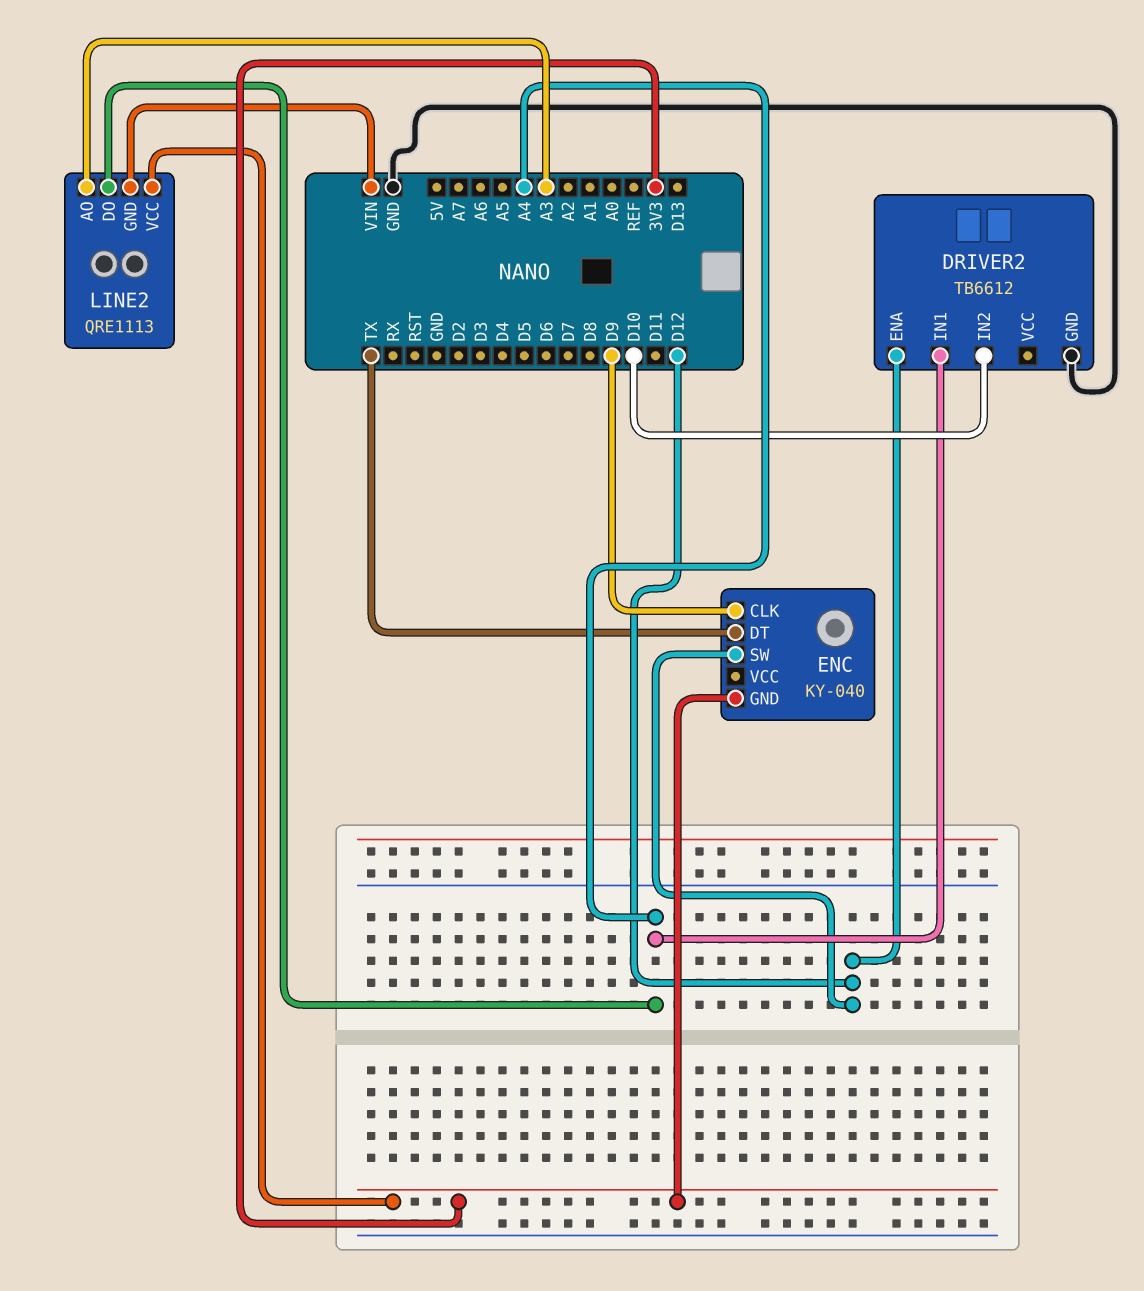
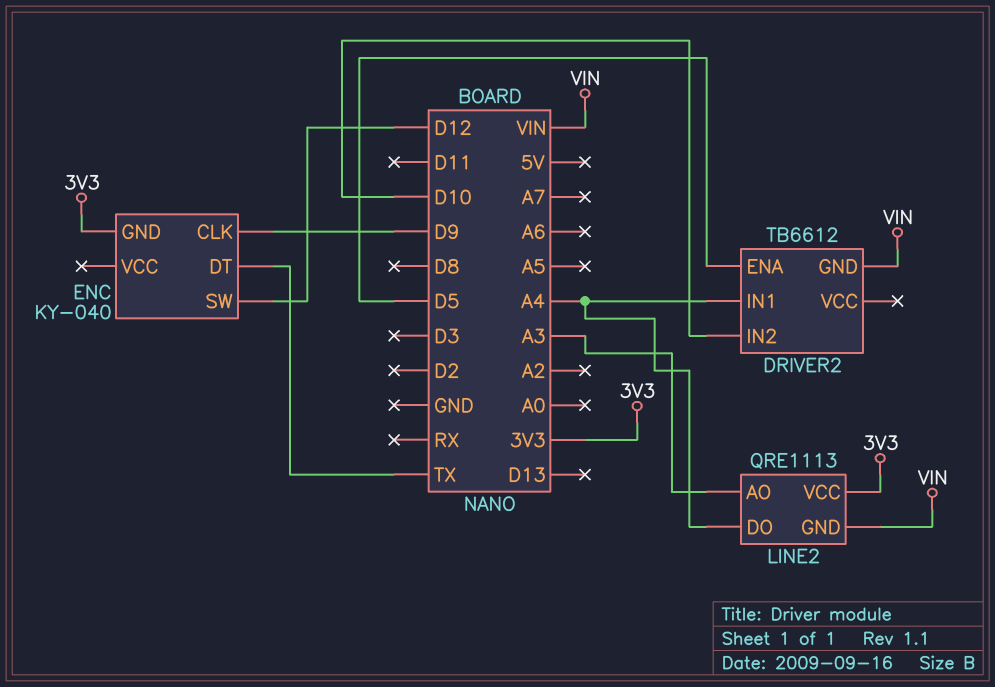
DRIVER2 pin ENA: D12 -> D5
DRIVER2 pin GND: GND -> VIN

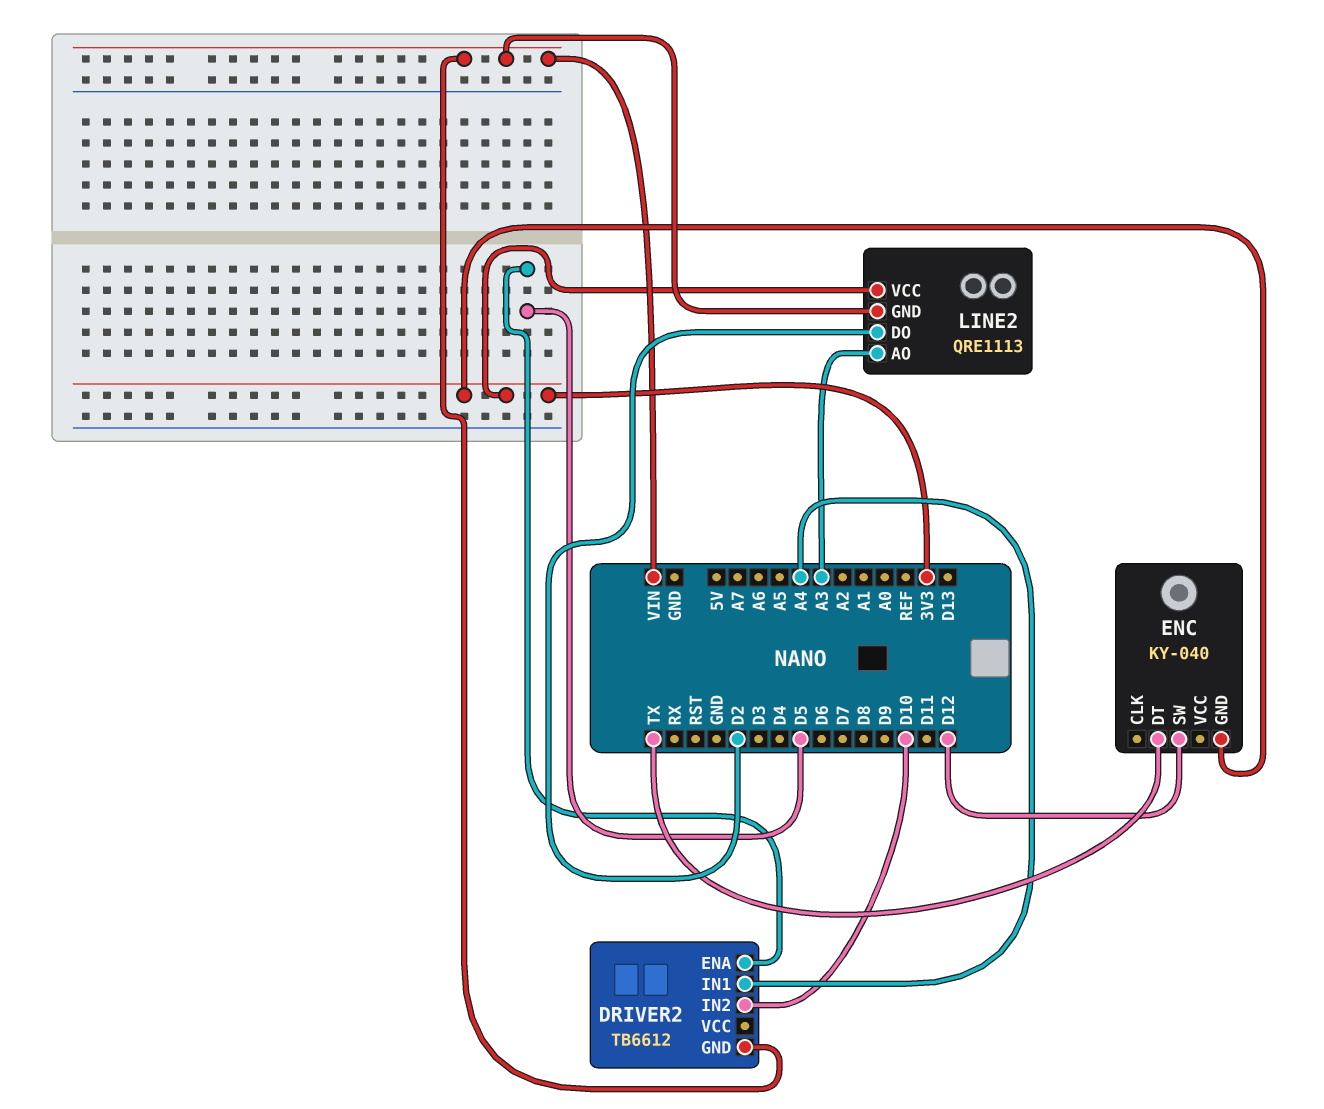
ENC pin CLK: D9 -> none
LINE2 pin DO: A4 -> D2

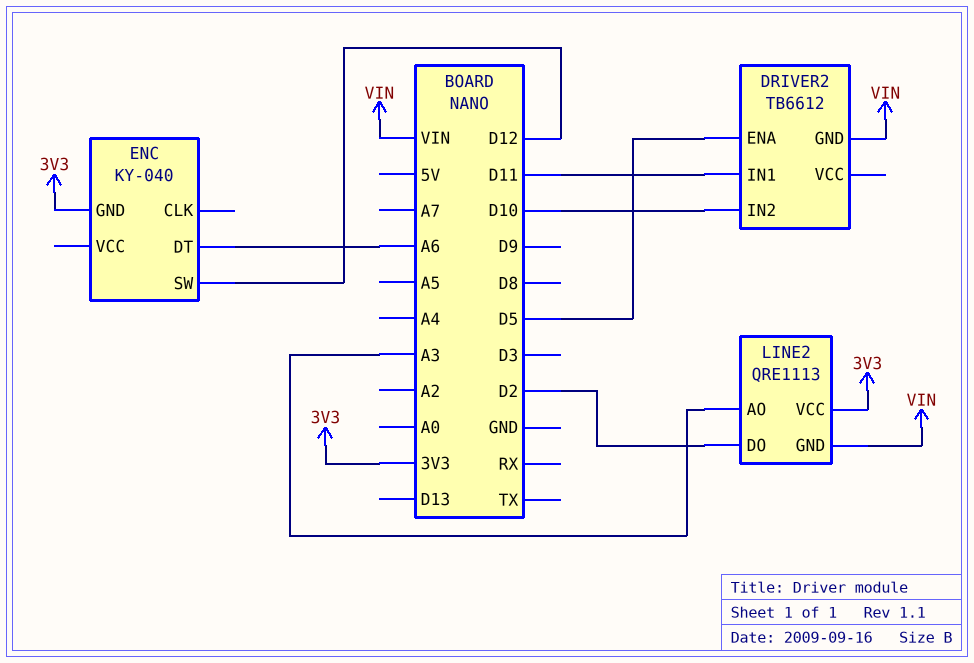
DRIVER2 pin IN1: A4 -> D11
ENC pin DT: TX -> A6

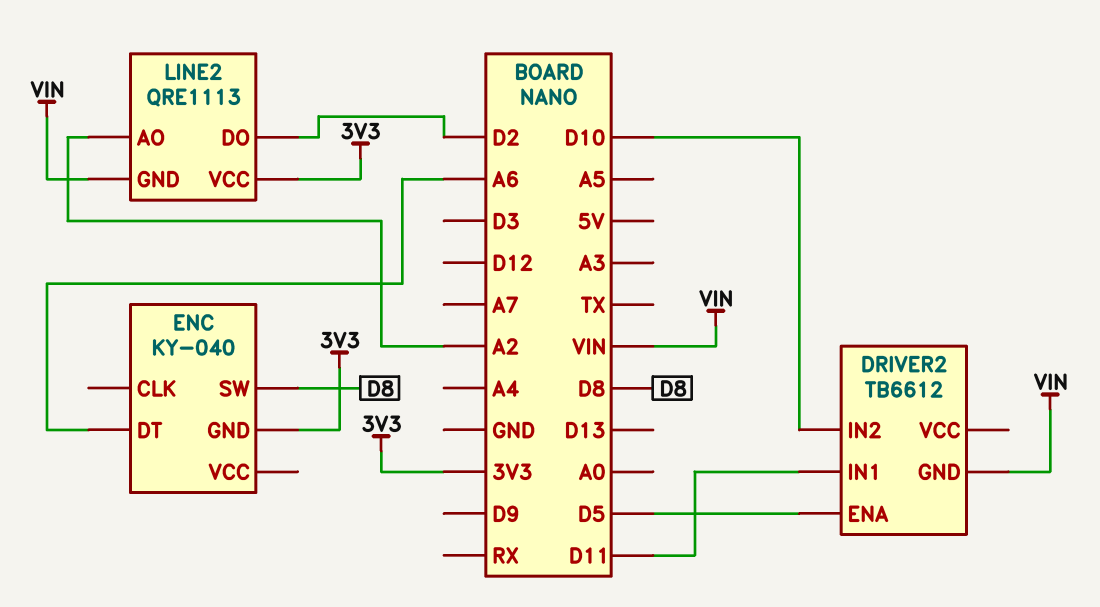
ENC pin SW: D12 -> D8
LINE2 pin AO: A3 -> A2

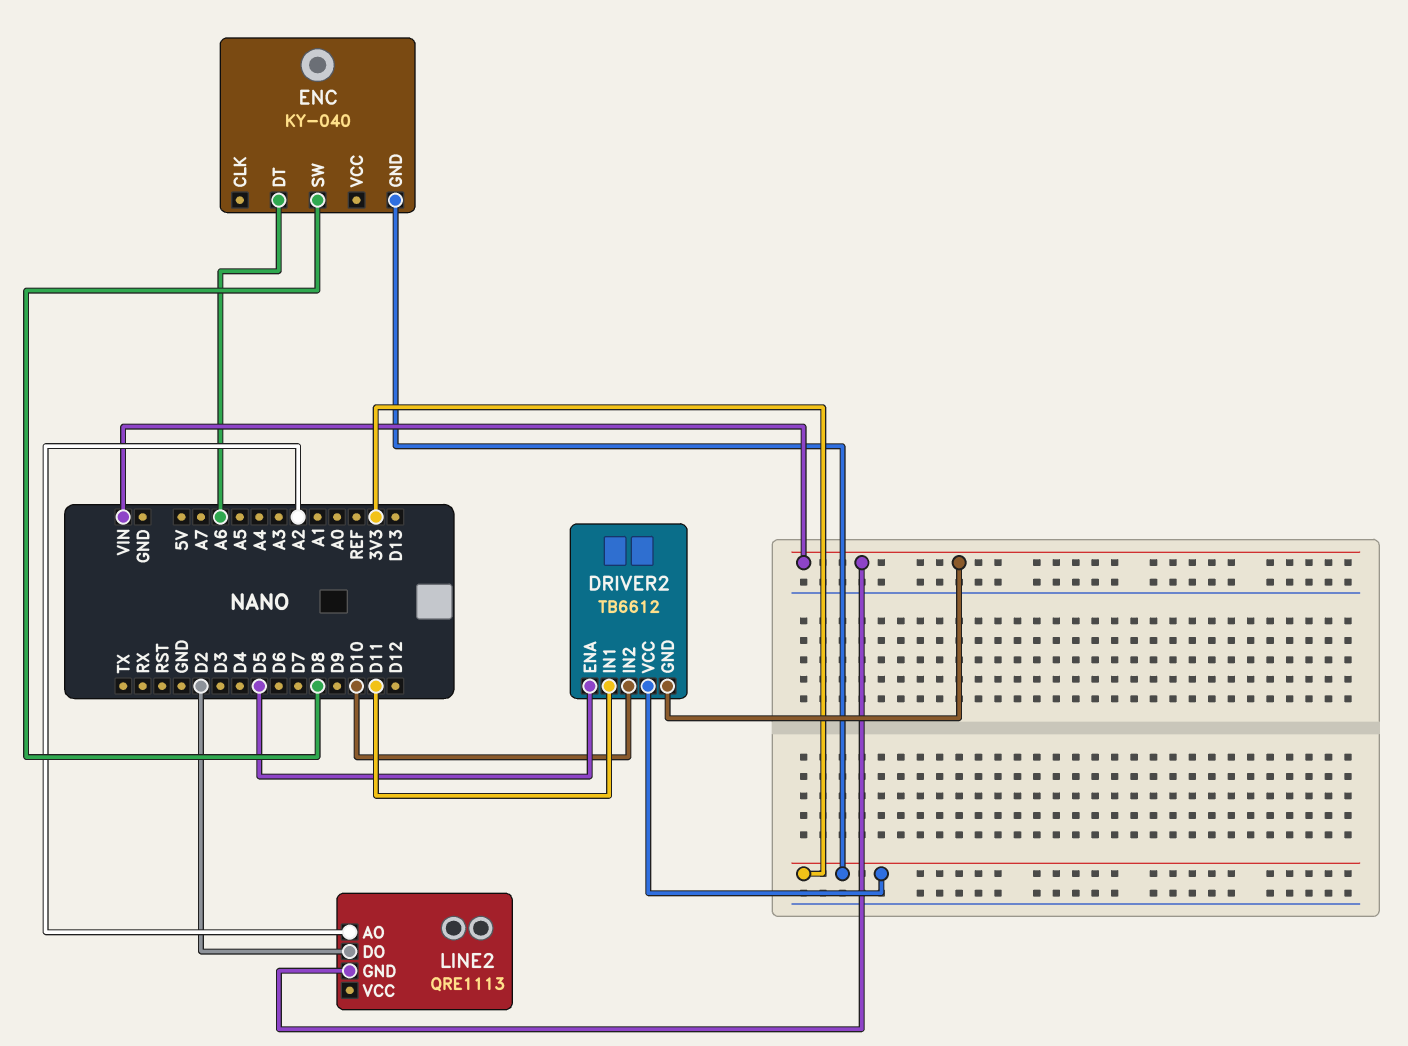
DRIVER2 pin VCC: none -> 3V3
LINE2 pin VCC: 3V3 -> none

